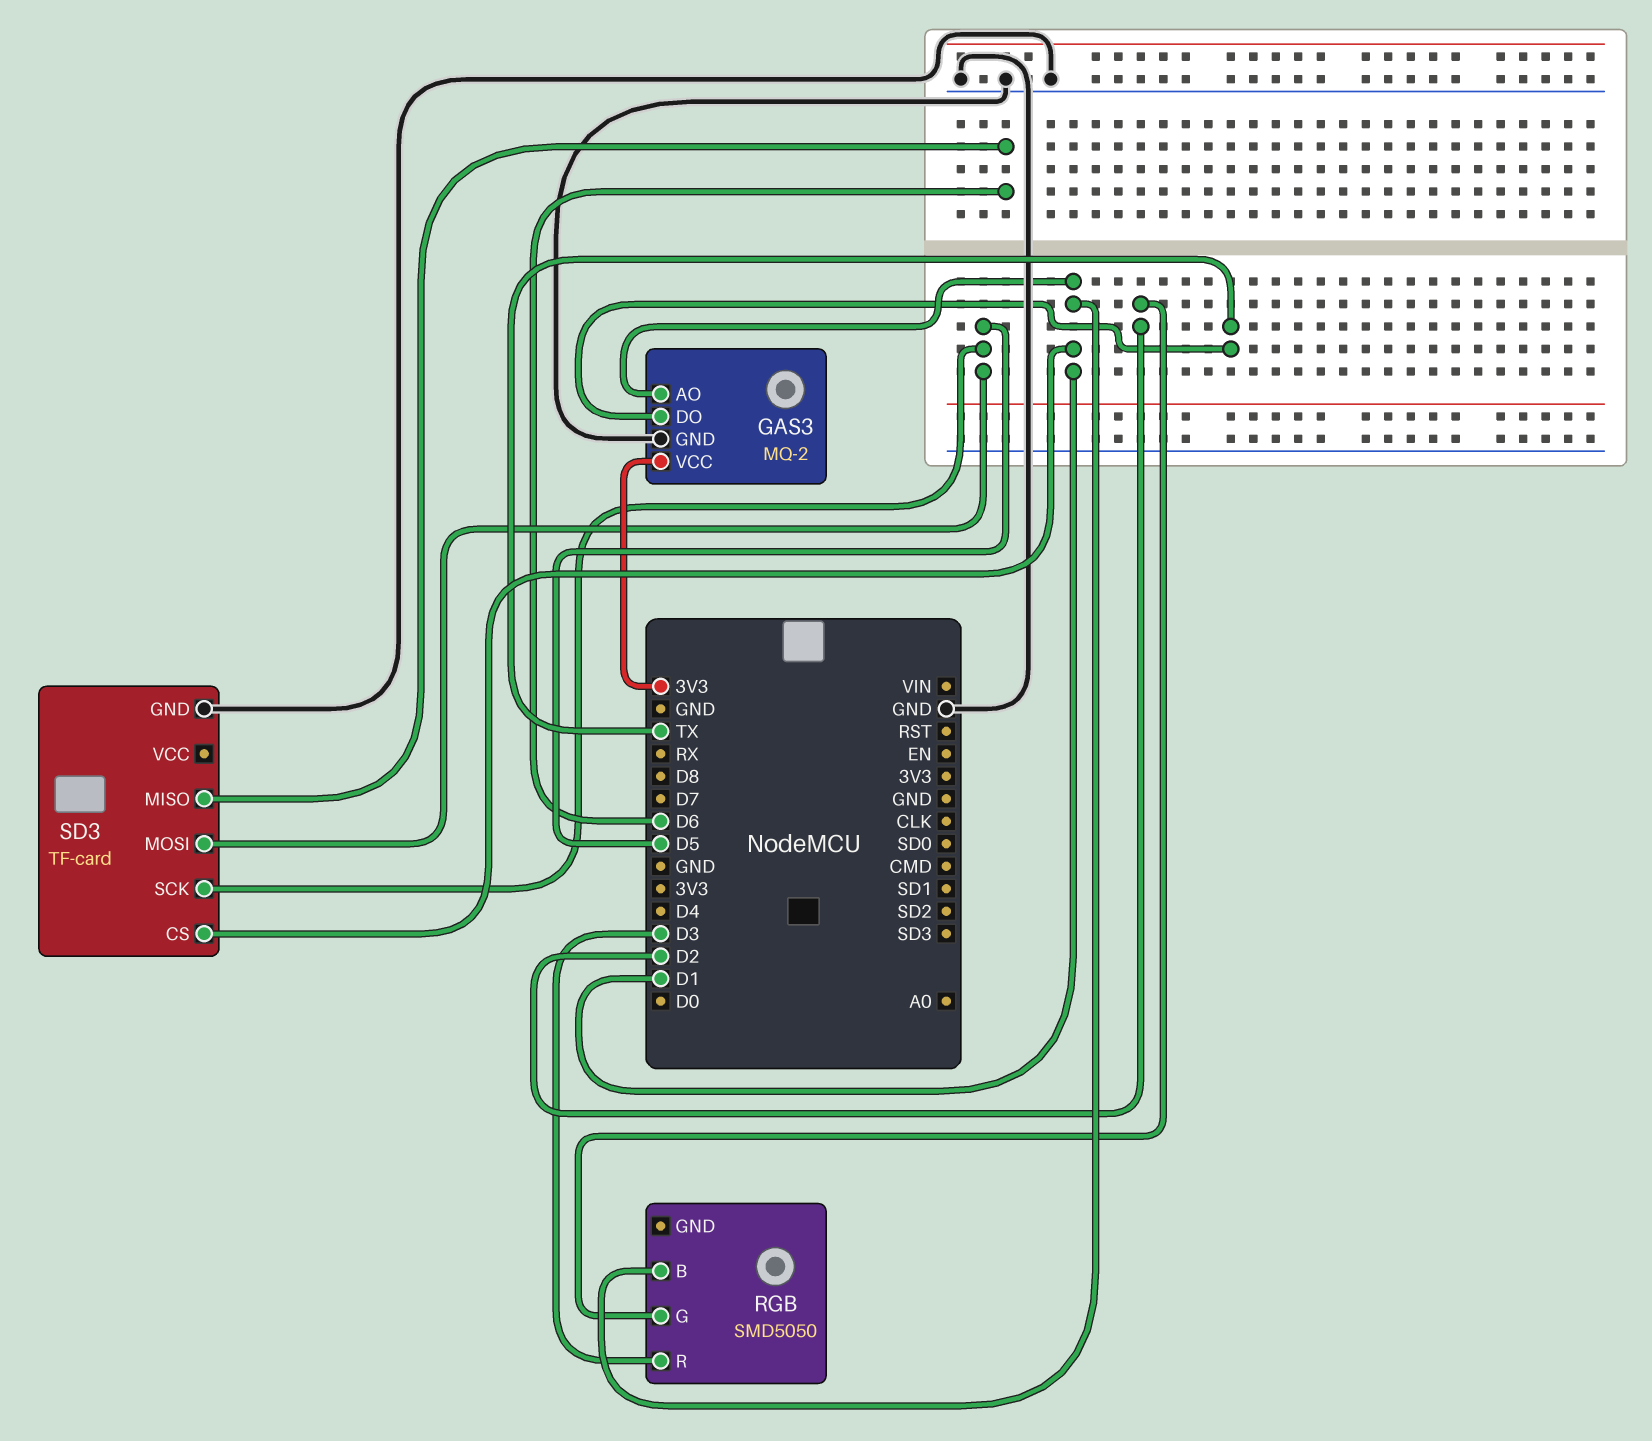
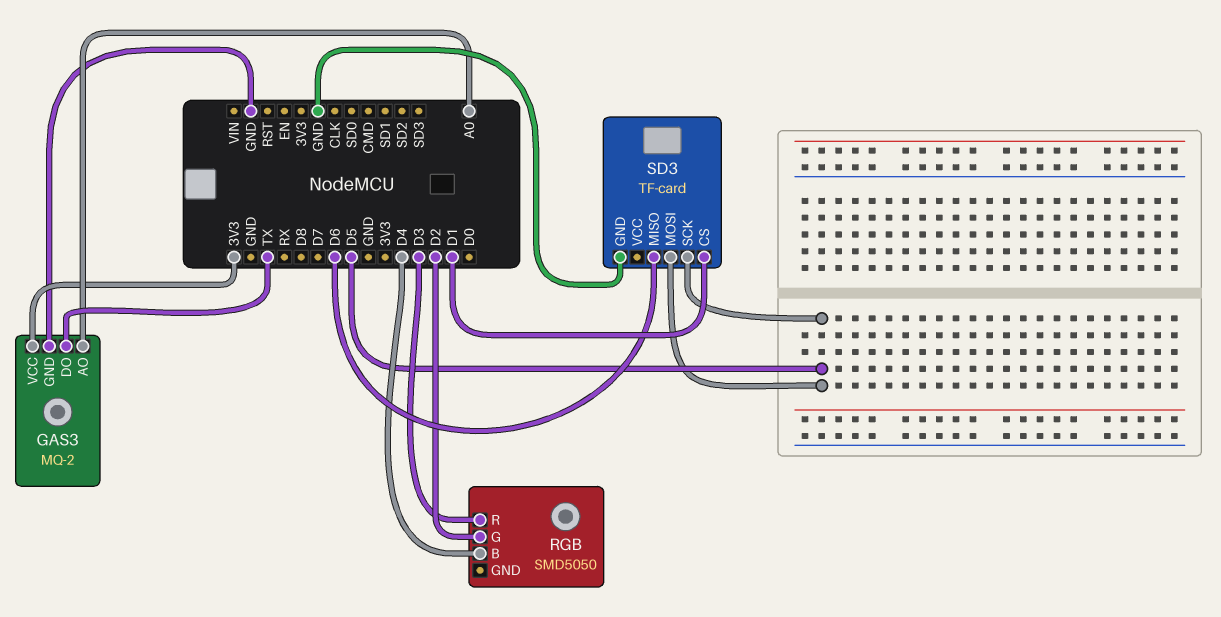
GAS3 pin AO: D1 -> A0
RGB pin B: D1 -> D4

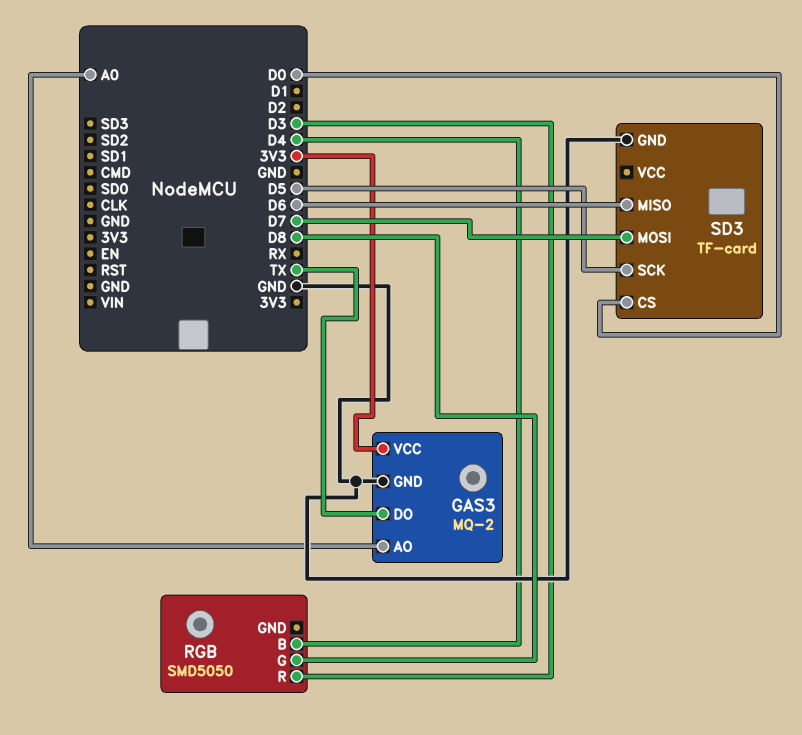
RGB pin G: D2 -> D8
SD3 pin CS: D1 -> D0
SD3 pin MOSI: D5 -> D7

